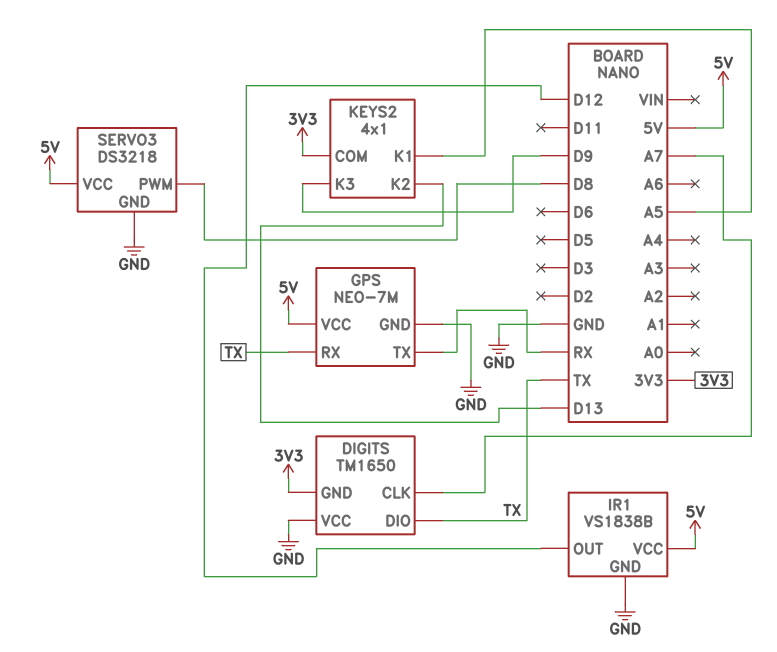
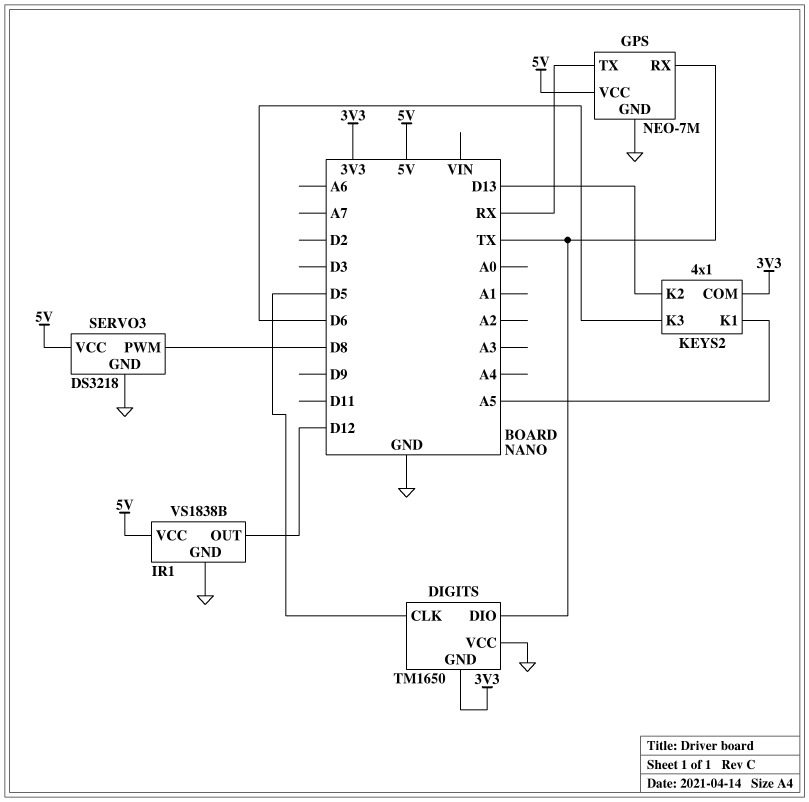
DIGITS pin CLK: A7 -> D5
KEYS2 pin K3: D9 -> D6

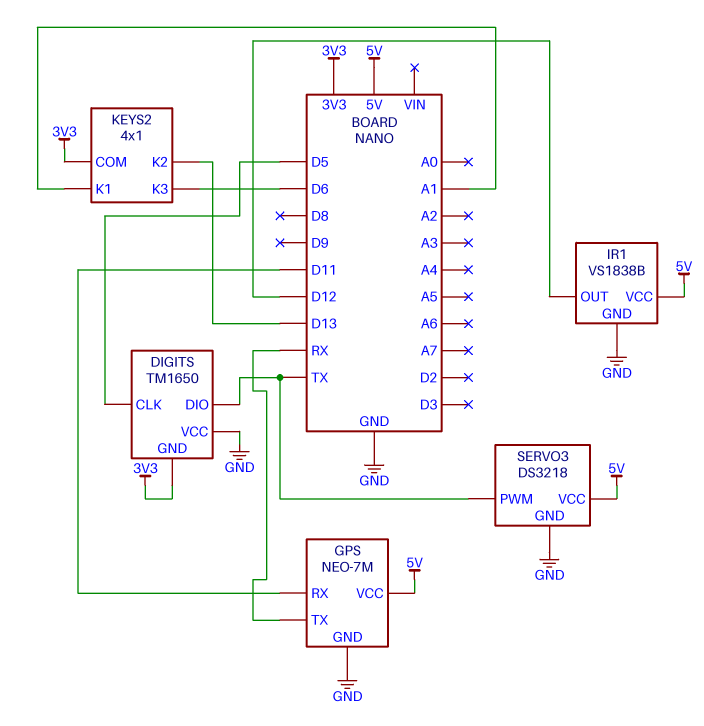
GPS pin RX: TX -> D11
KEYS2 pin K1: A5 -> A1
SERVO3 pin PWM: D8 -> TX

